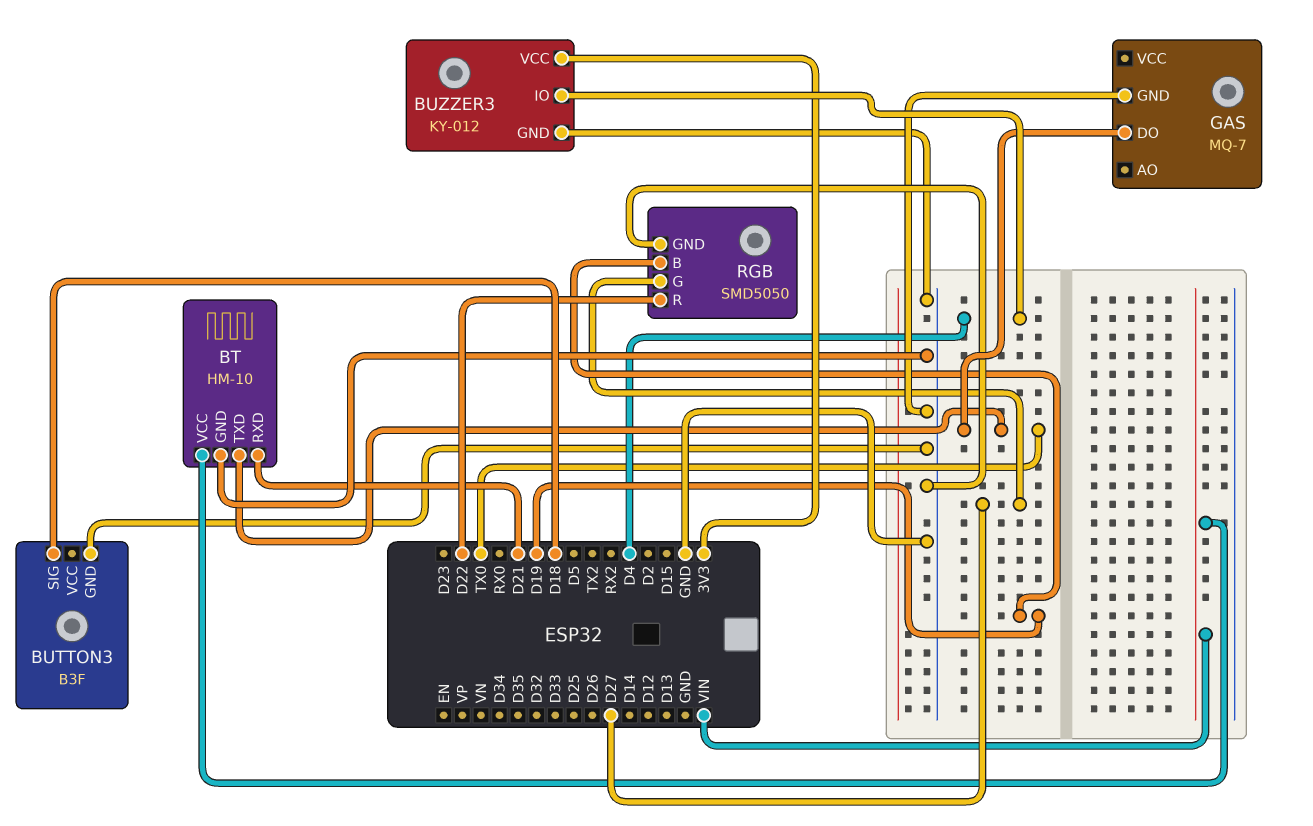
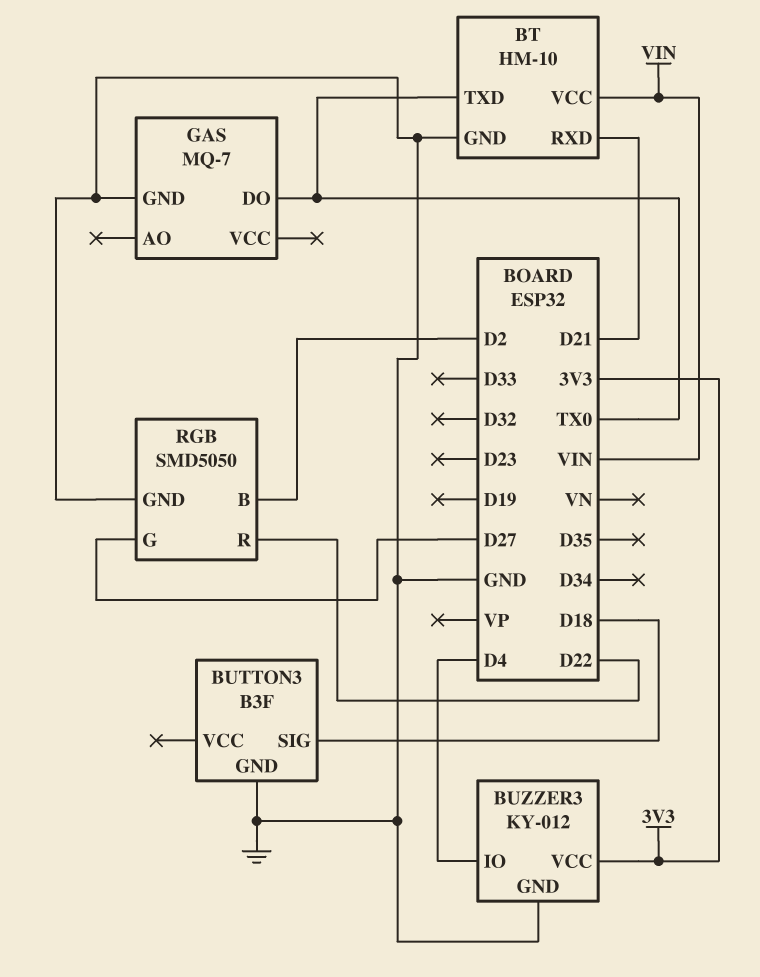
RGB pin B: D19 -> D2

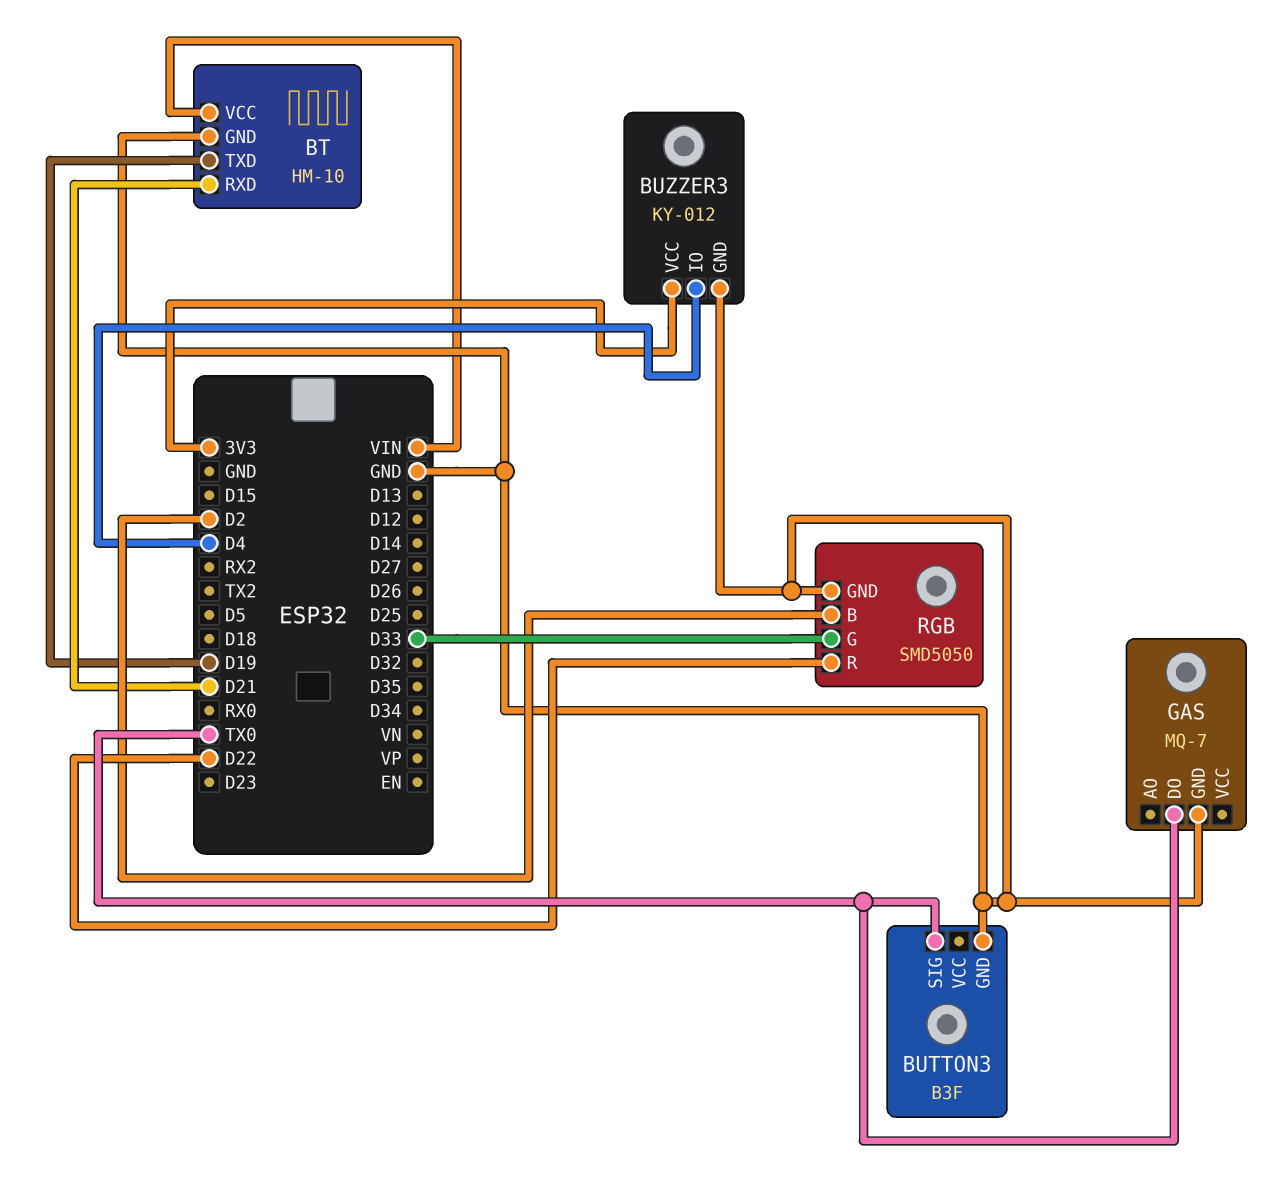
BT pin TXD: TX0 -> D19
BUTTON3 pin SIG: D18 -> TX0
RGB pin G: D27 -> D33

